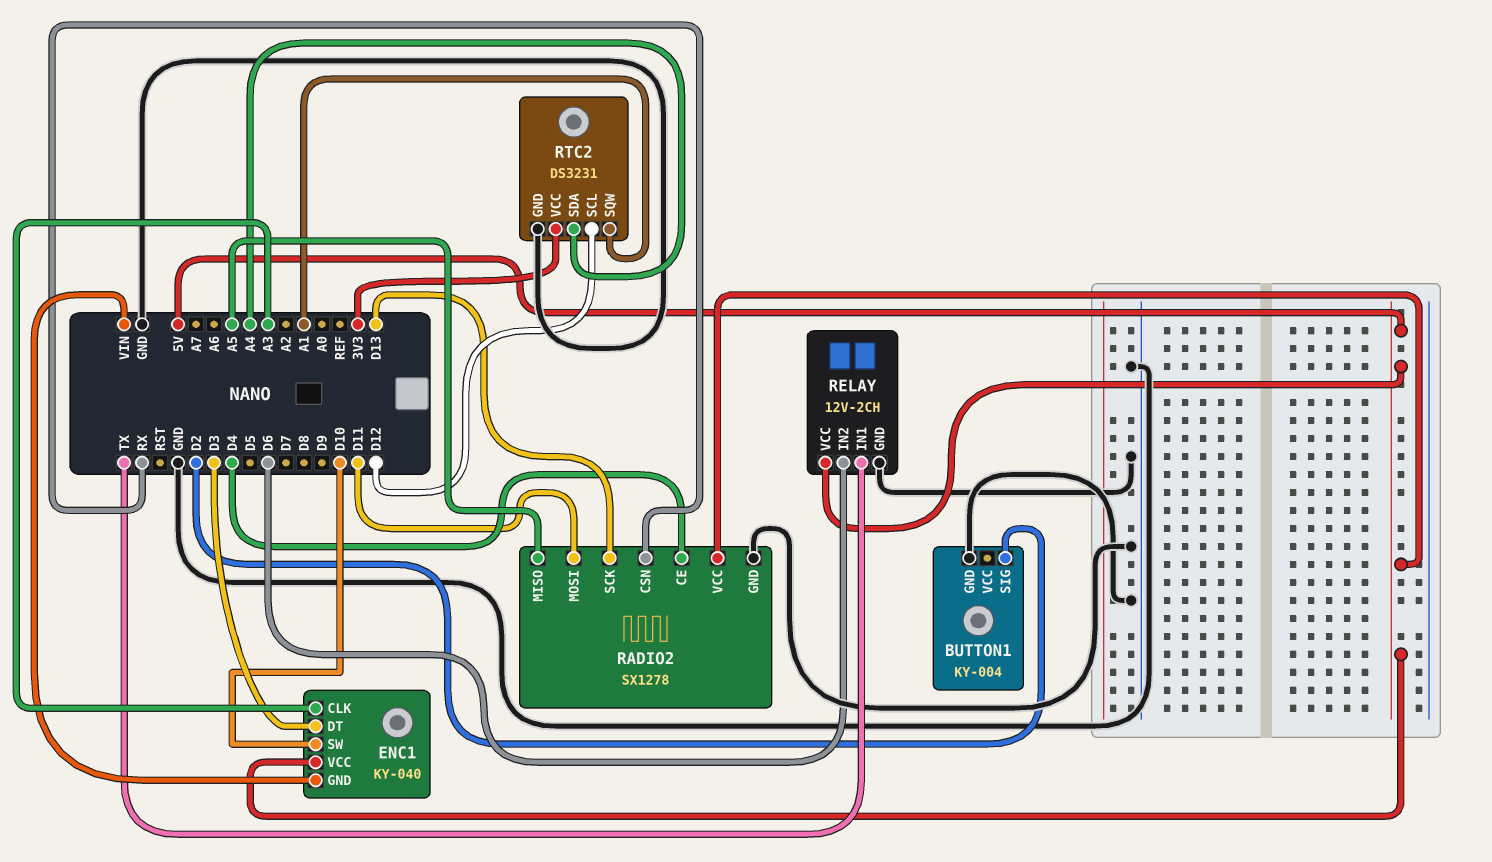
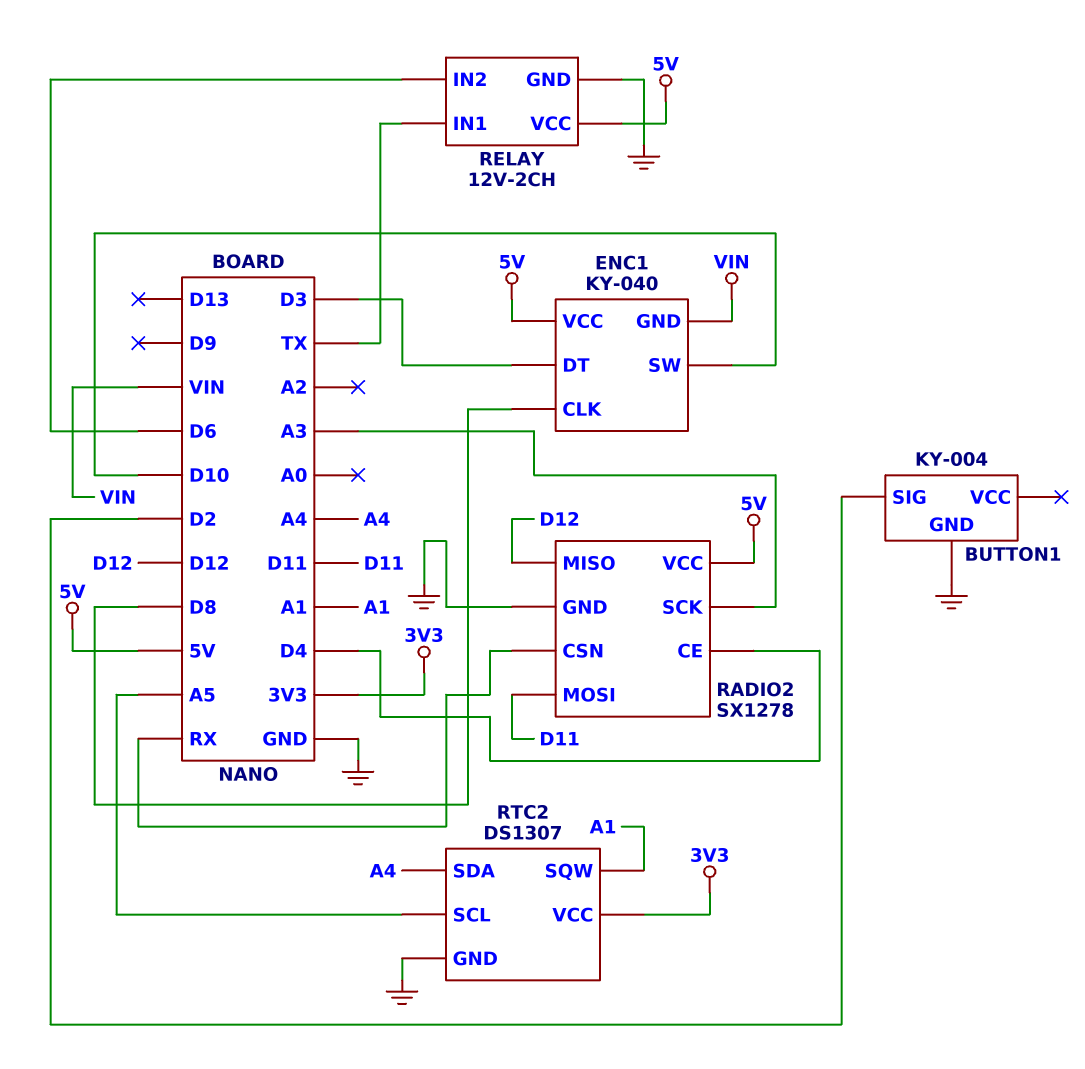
ENC1 pin CLK: A3 -> D8
RADIO2 pin MISO: A5 -> D12
RADIO2 pin SCK: D13 -> A3
RTC2: DS3231 -> DS1307
RTC2 pin SCL: D12 -> A5

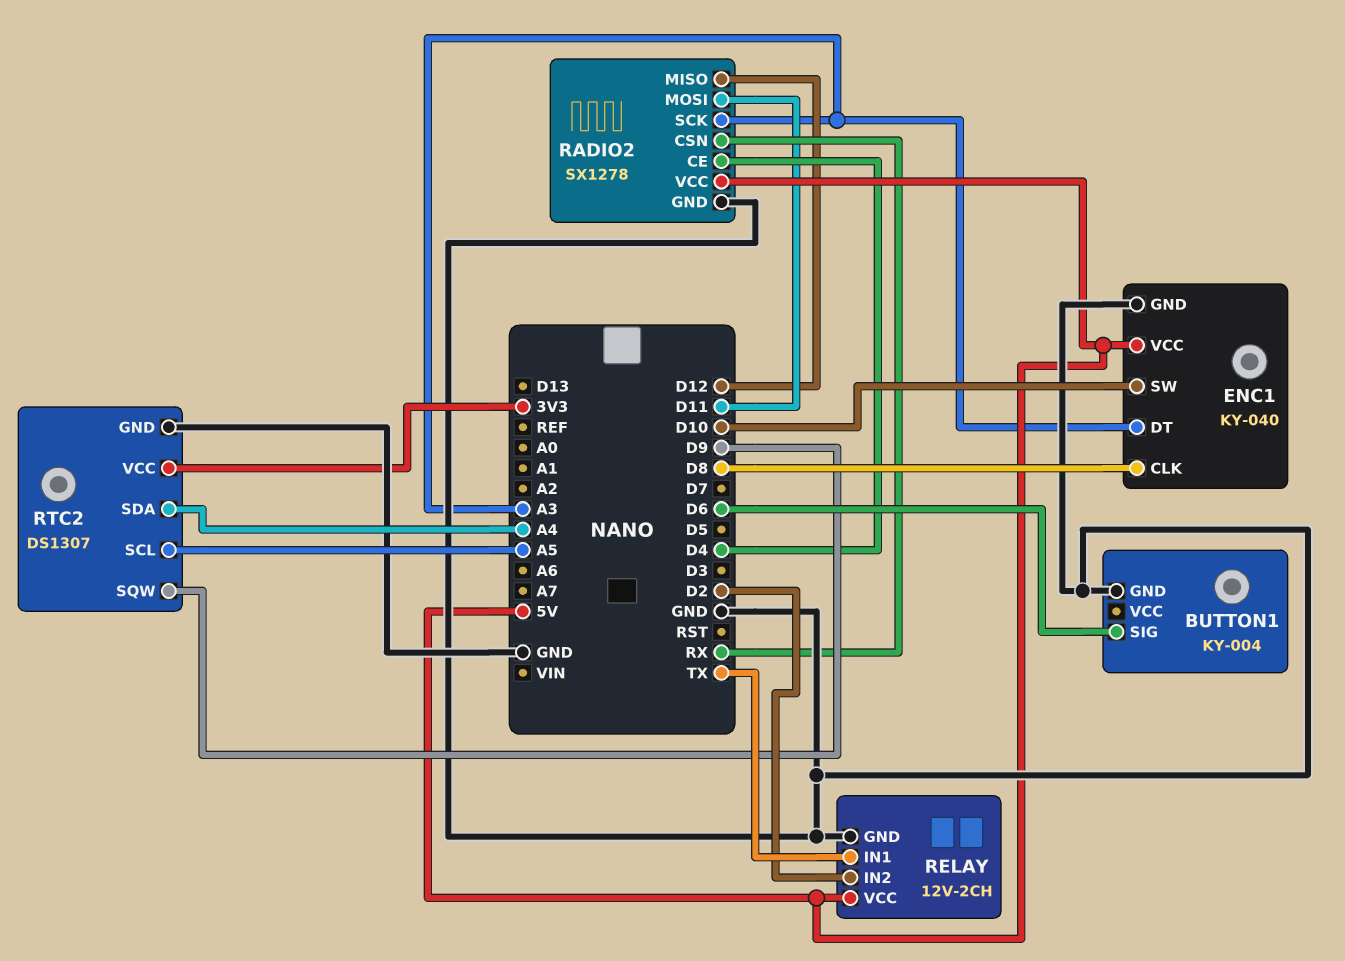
BUTTON1 pin SIG: D2 -> D6
ENC1 pin DT: D3 -> A3
ENC1 pin GND: VIN -> GND
RELAY pin IN2: D6 -> D2
RTC2 pin SQW: A1 -> D9

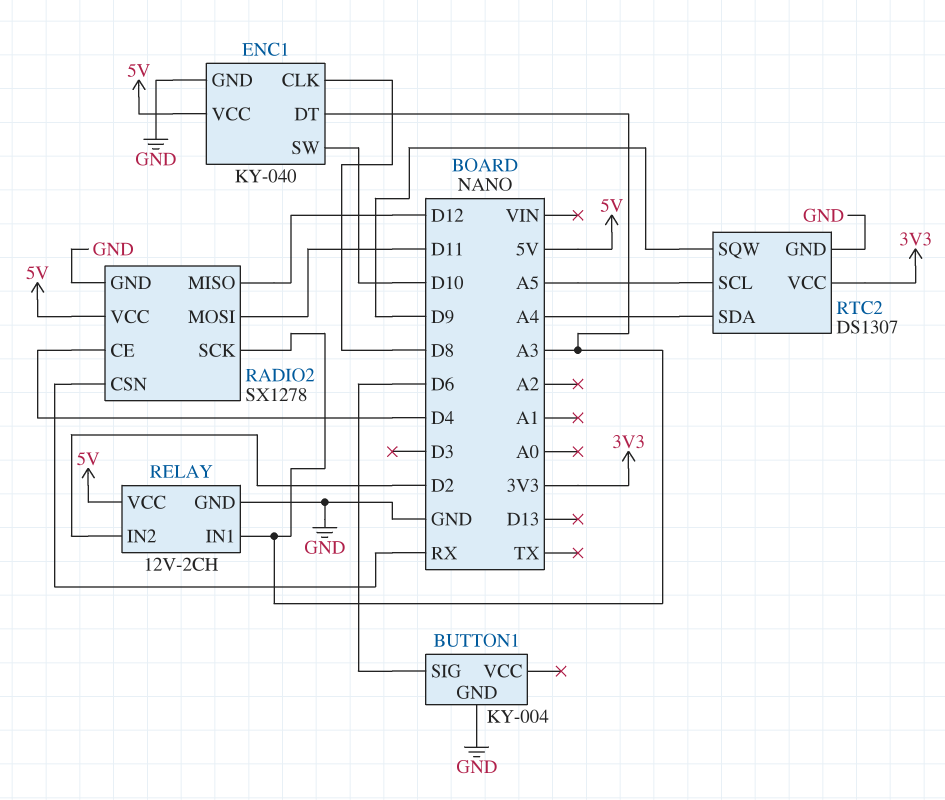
RELAY pin IN1: TX -> A3

